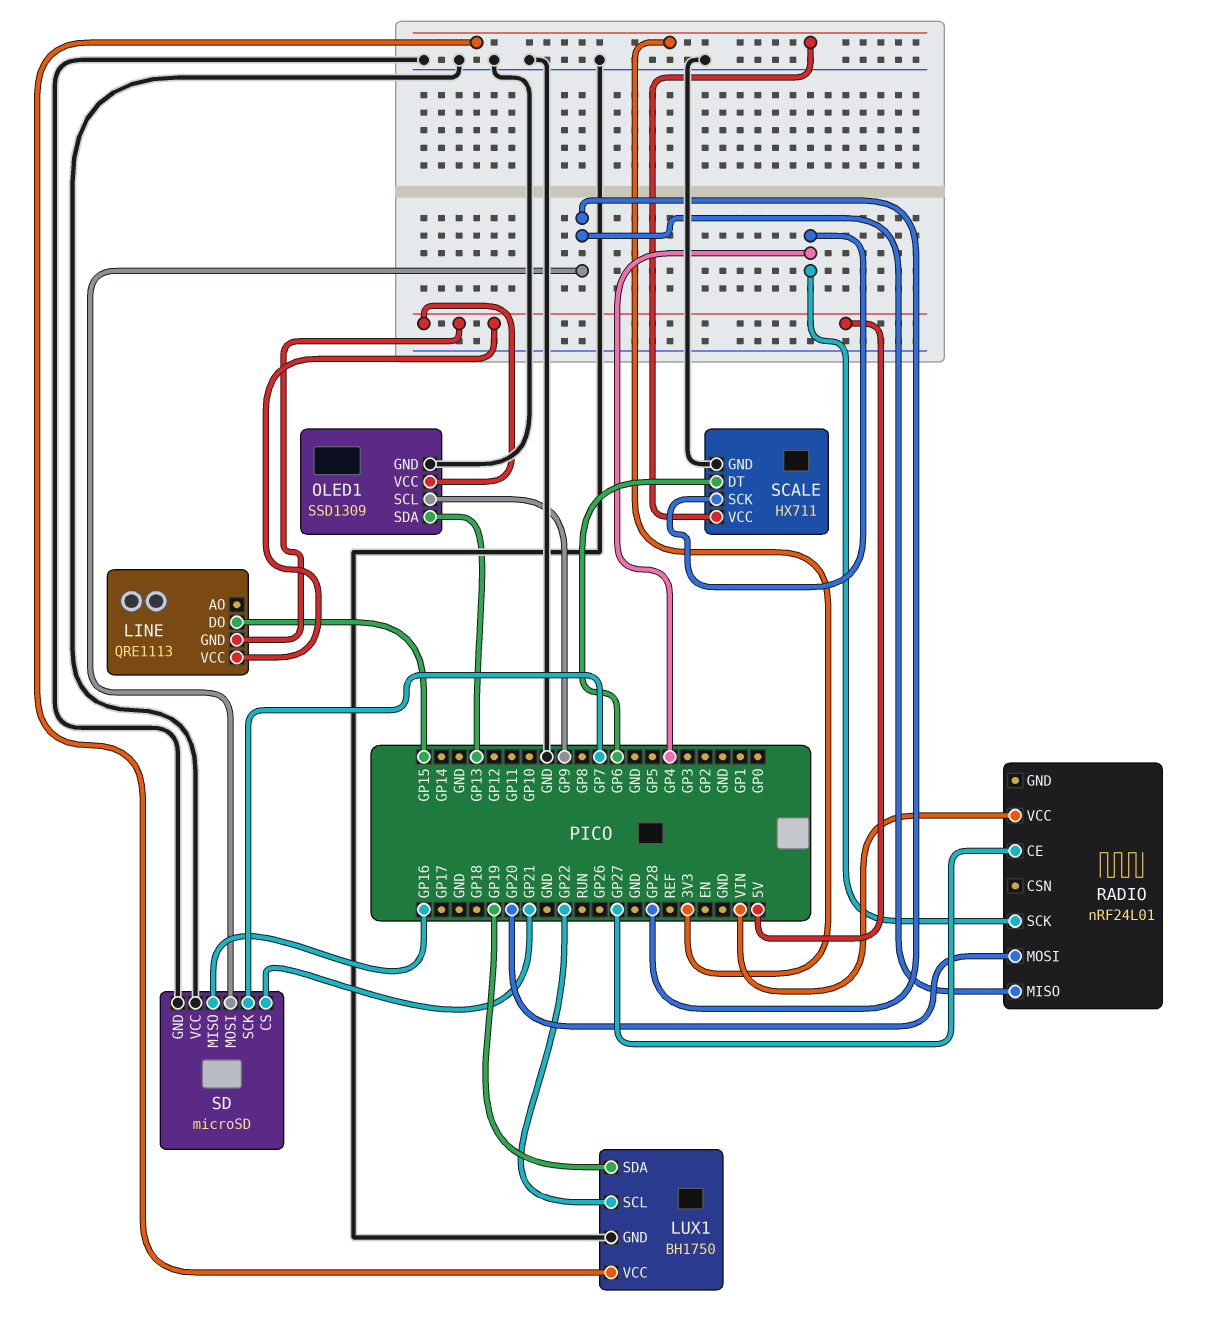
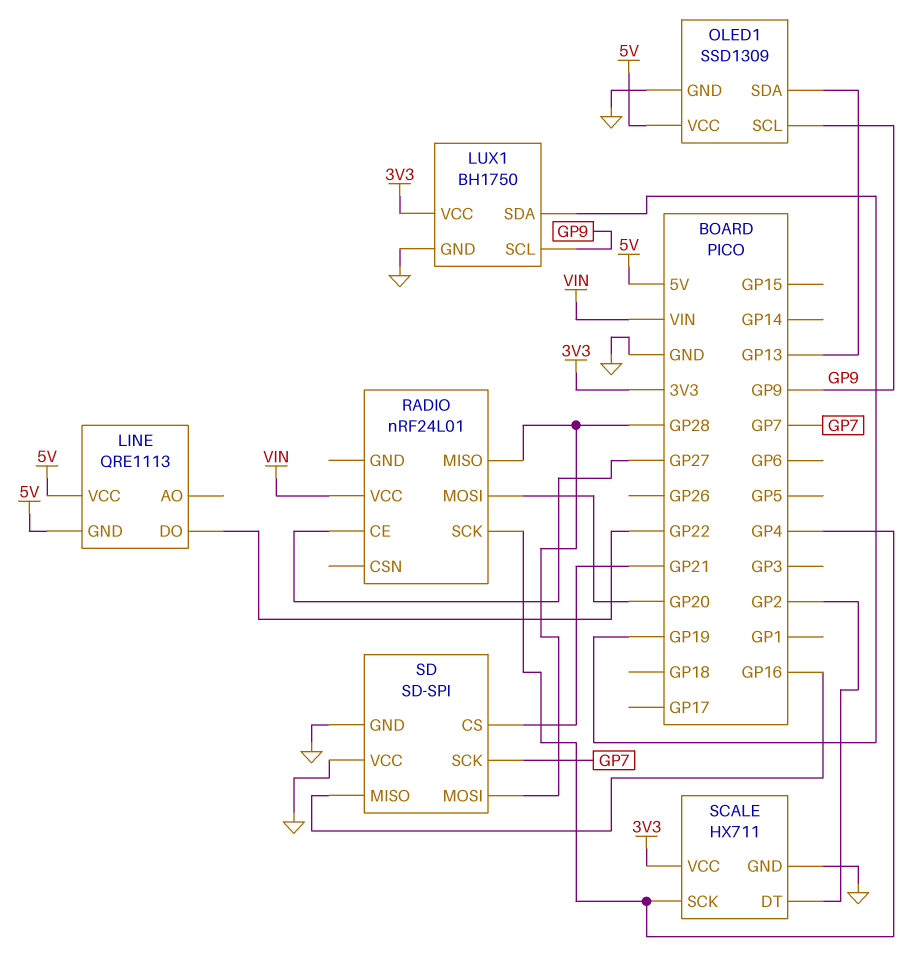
LINE pin DO: GP15 -> GP22
LUX1 pin SCL: GP22 -> GP9
SCALE pin DT: GP6 -> GP2
SD: microSD -> SD-SPI

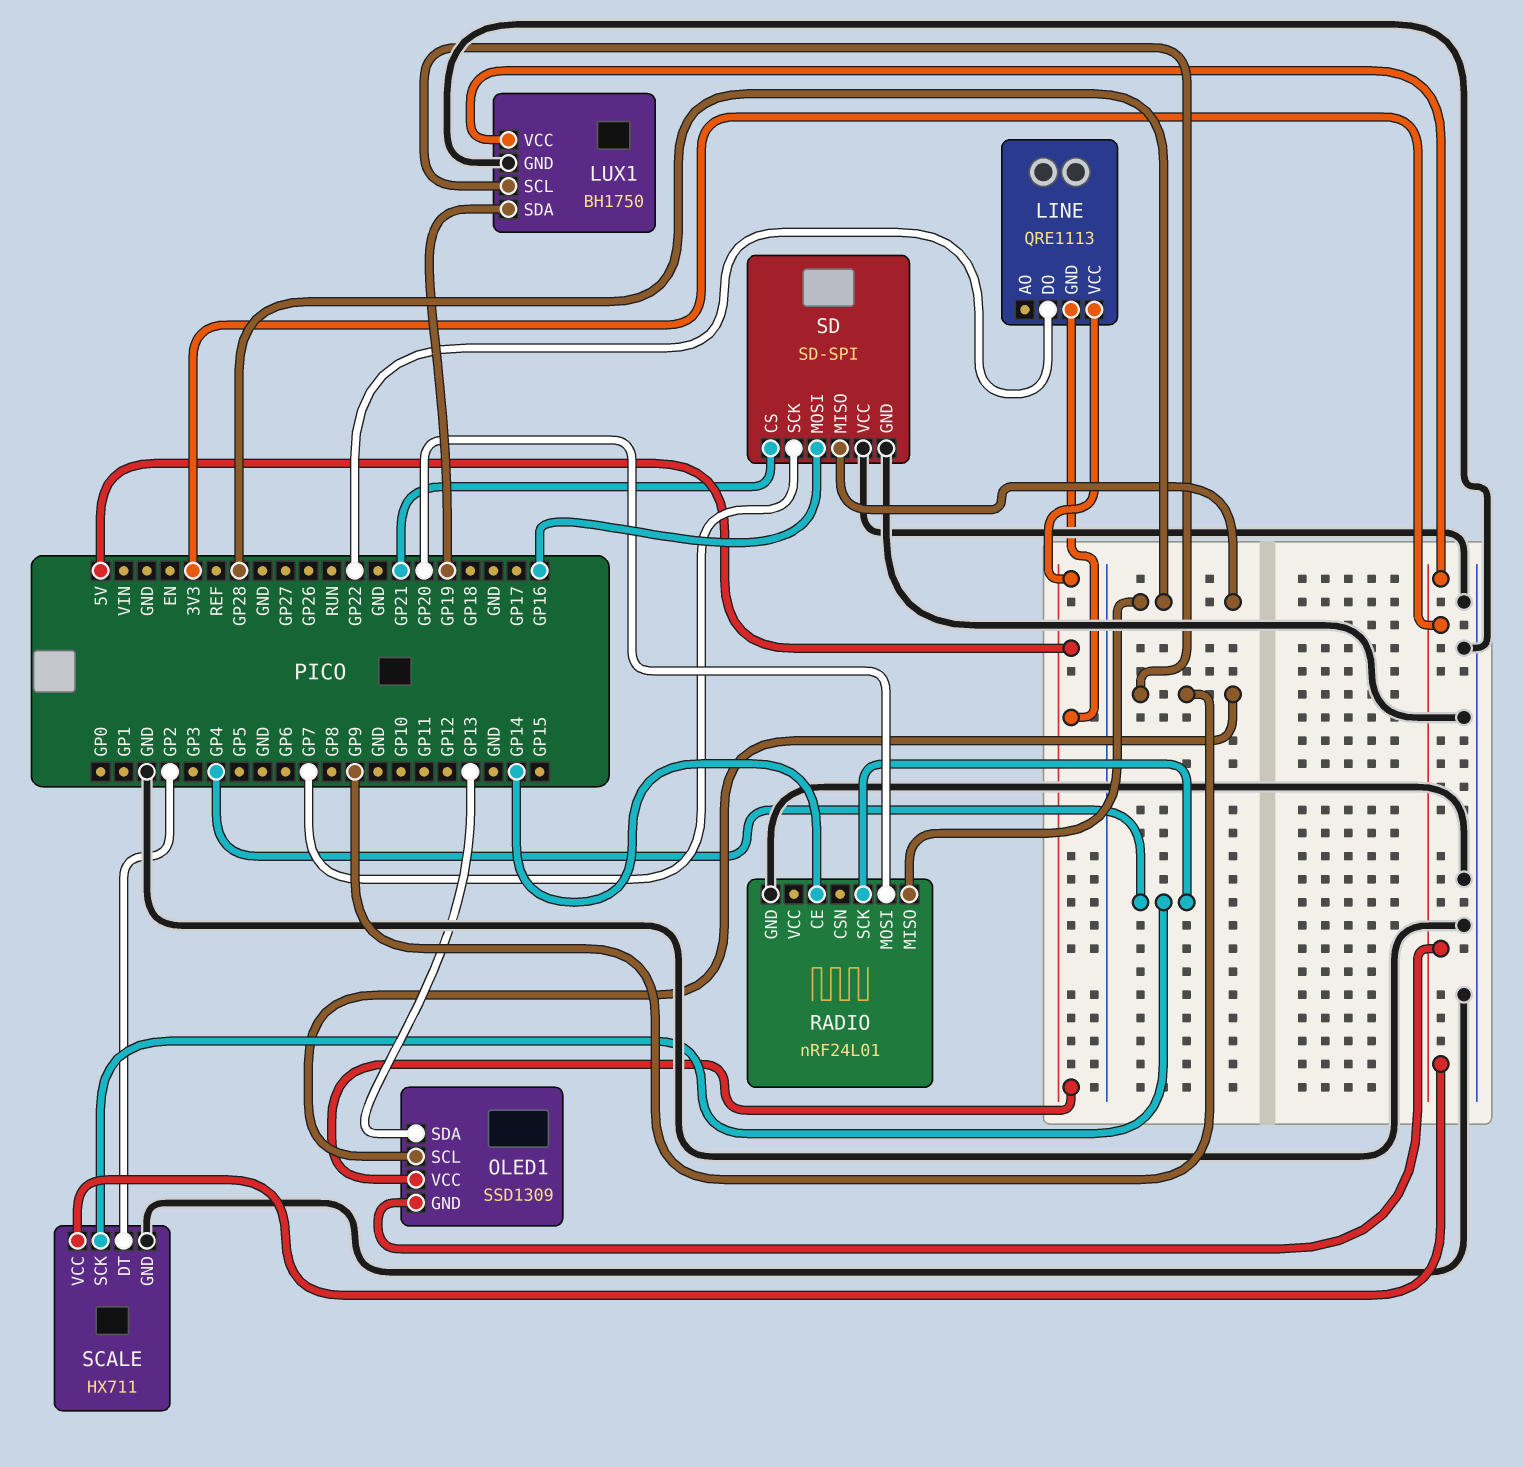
OLED1 pin GND: GND -> 3V3
RADIO pin CE: GP27 -> GP14
RADIO pin GND: none -> GND
RADIO pin VCC: VIN -> none
SD pin MISO: GP16 -> GP28
SD pin MOSI: GP28 -> GP16

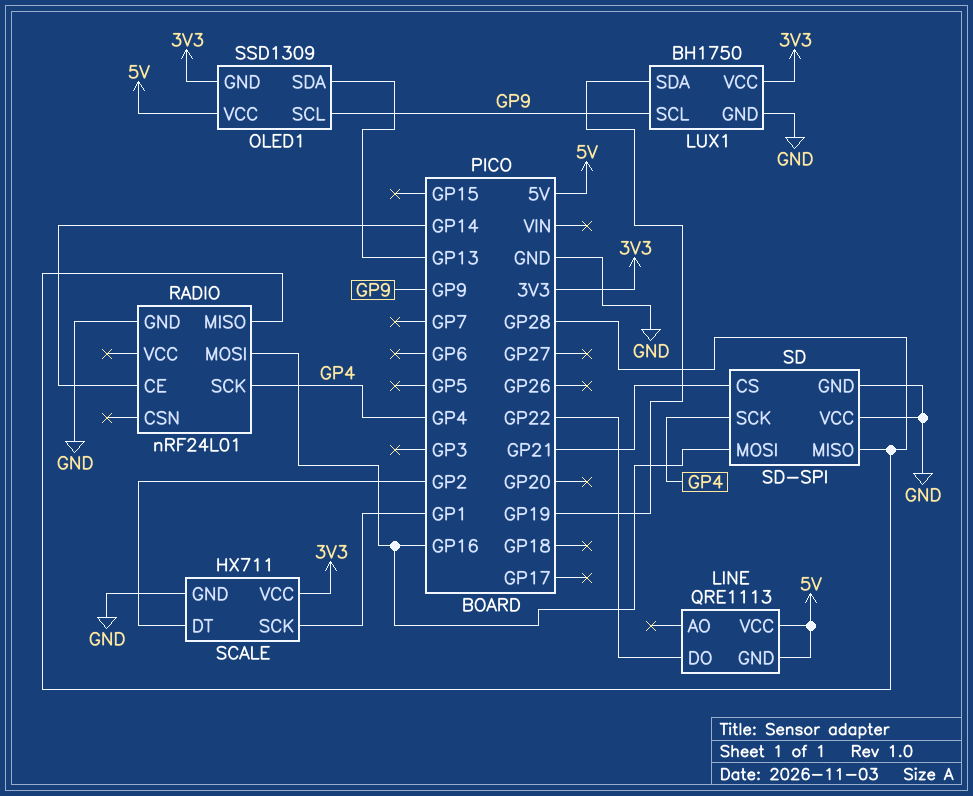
RADIO pin MOSI: GP20 -> GP16
SCALE pin SCK: GP4 -> GP1
SD pin SCK: GP7 -> GP4

